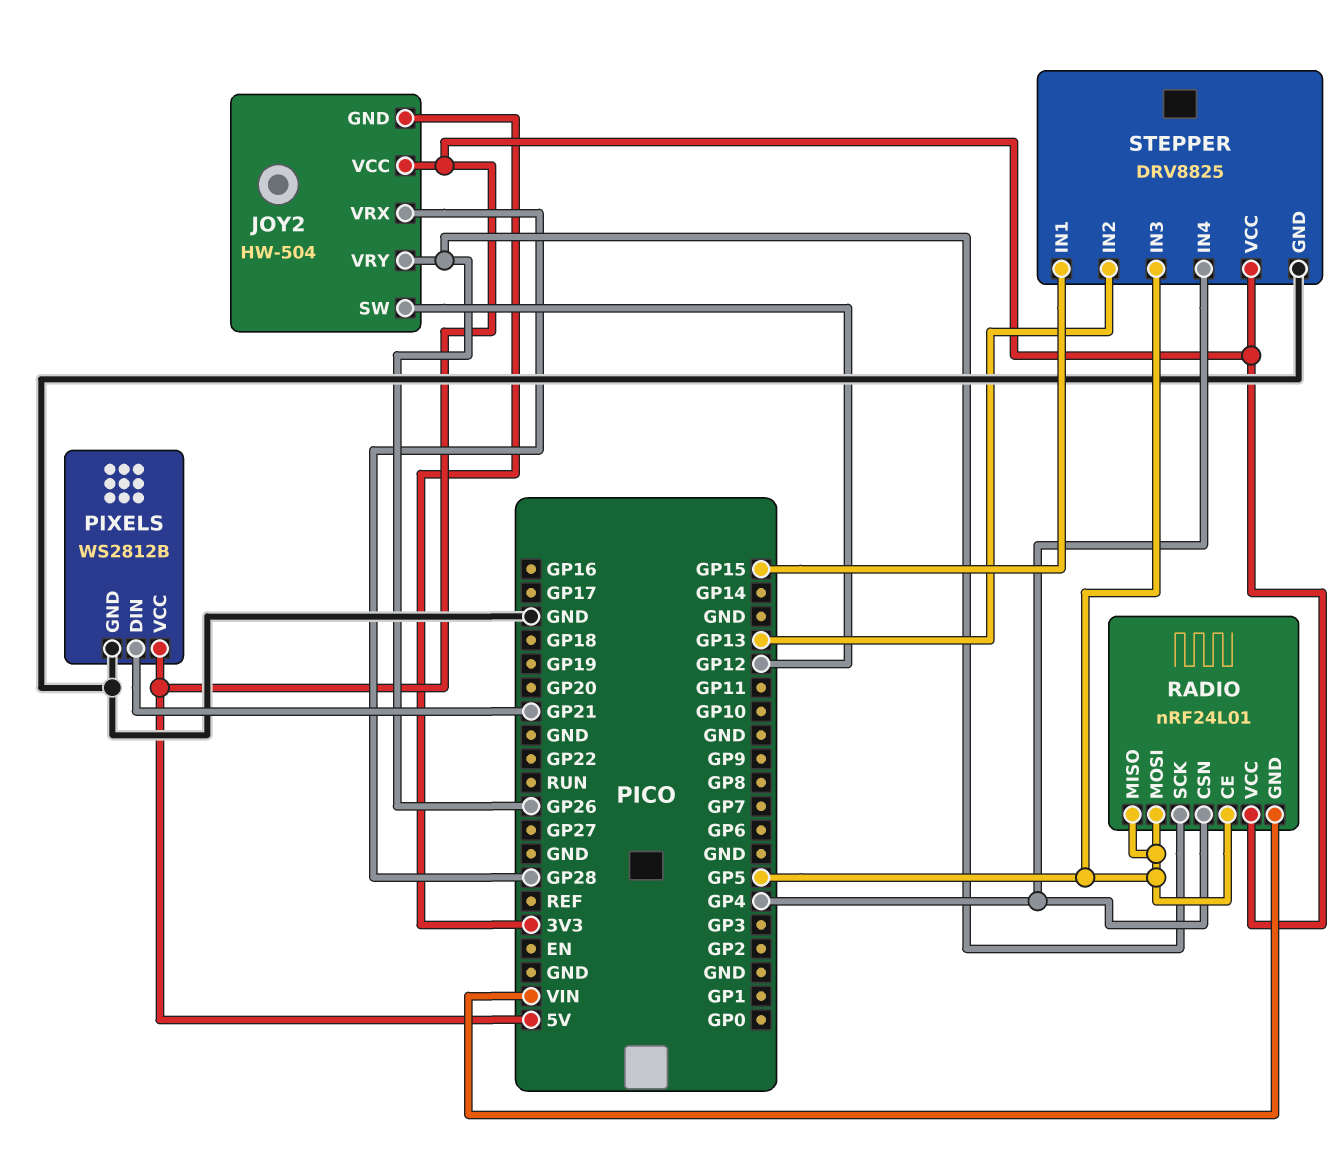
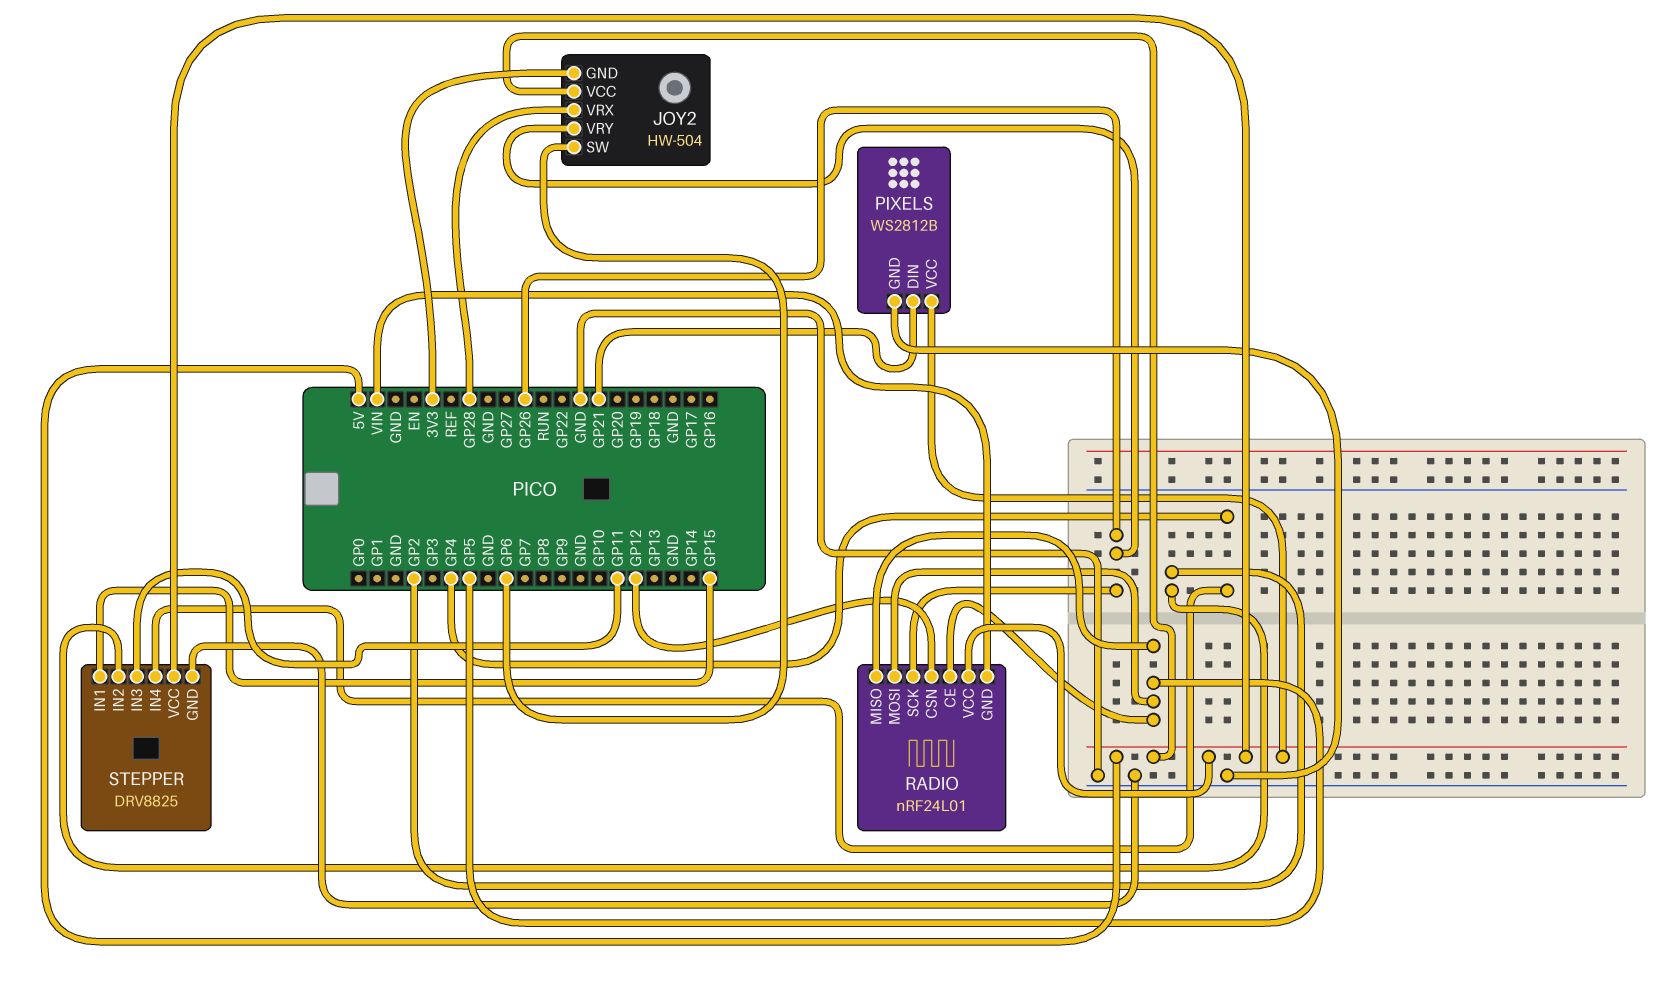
JOY2 pin SW: GP12 -> GP6
RADIO pin CSN: GP4 -> GP12
STEPPER pin IN2: GP13 -> GP2
STEPPER pin IN3: GP5 -> GP11

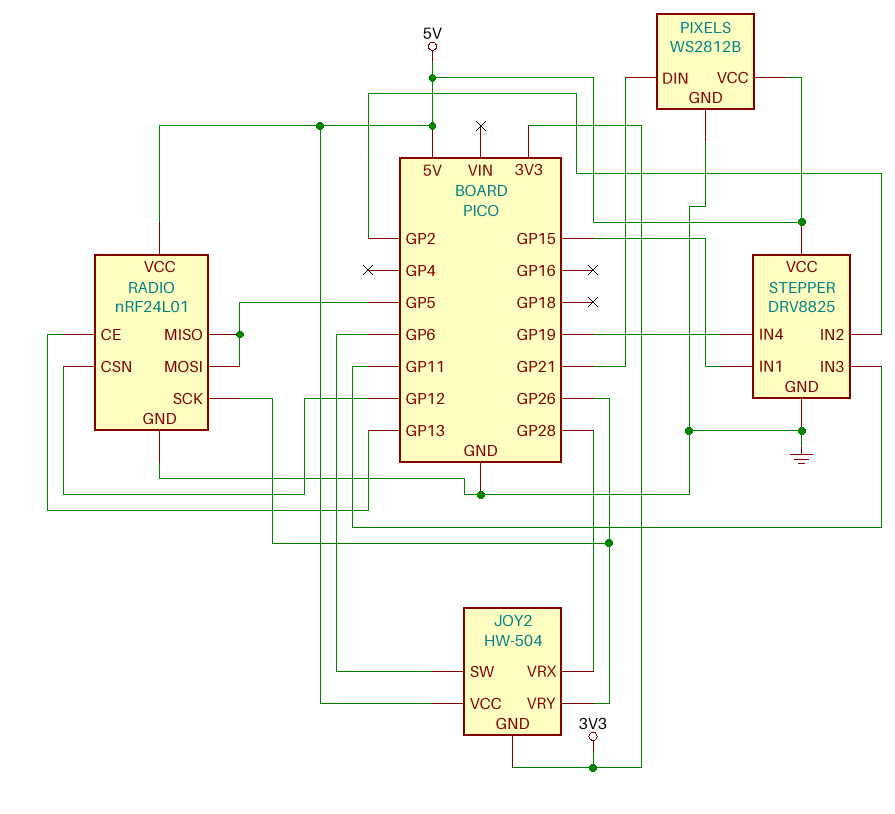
RADIO pin CE: GP5 -> GP13
RADIO pin GND: VIN -> GND
STEPPER pin IN4: GP4 -> GP19

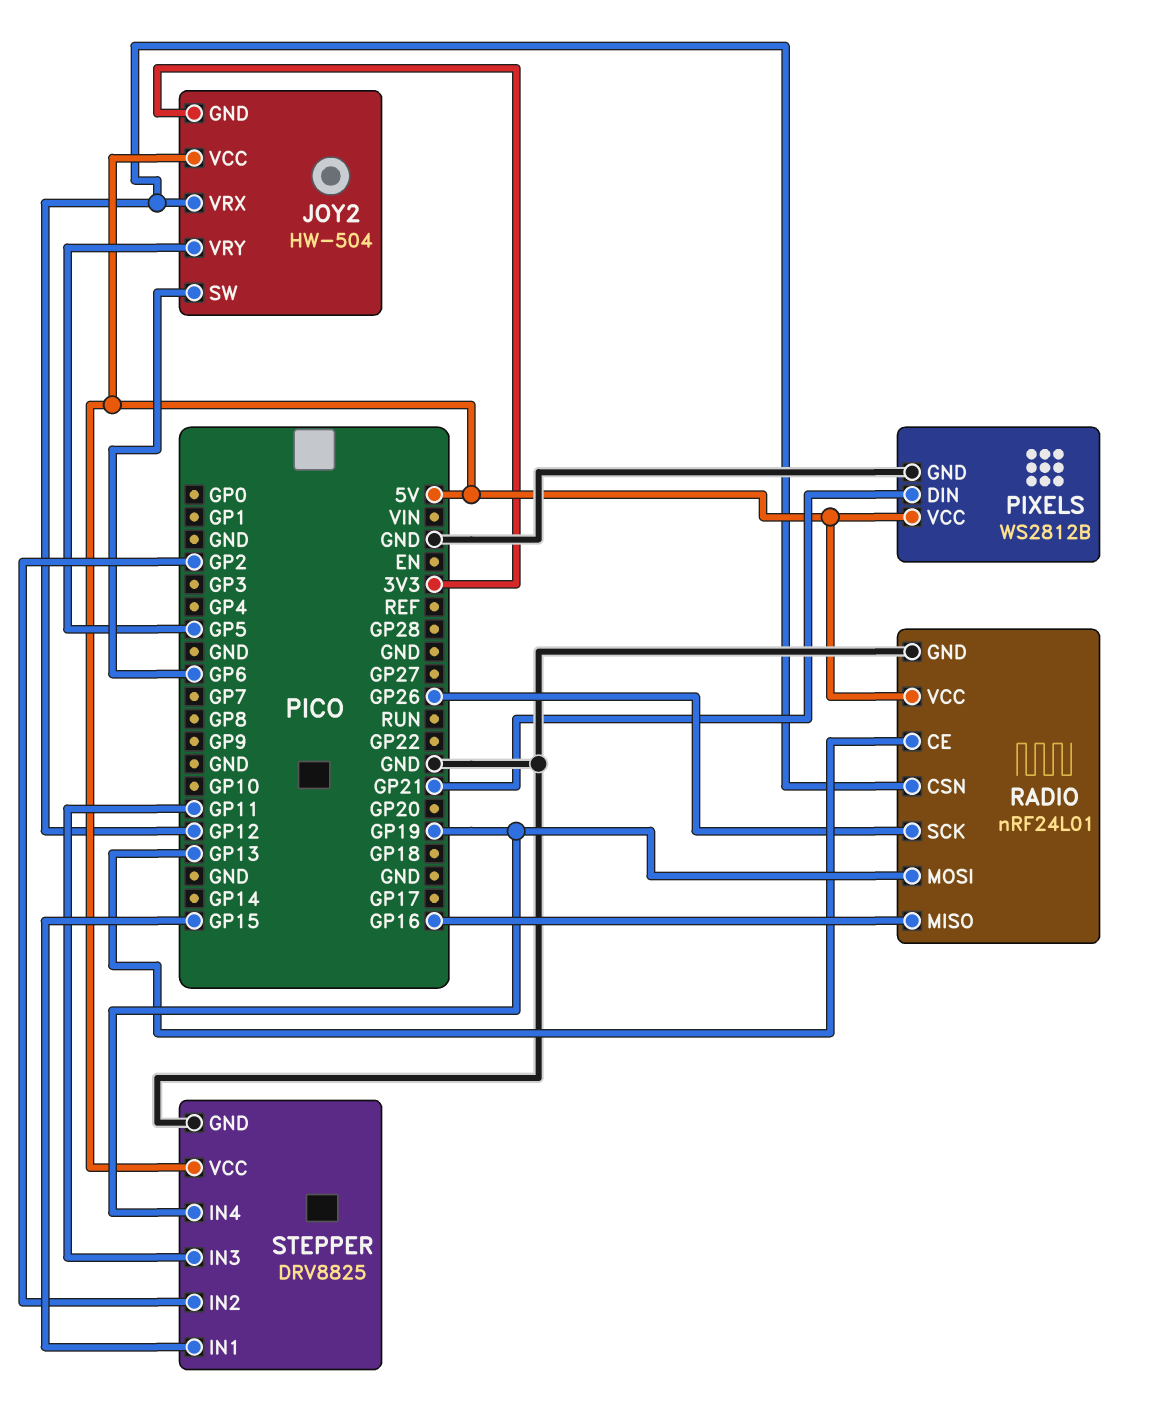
JOY2 pin VRX: GP28 -> GP12
JOY2 pin VRY: GP26 -> GP5
RADIO pin MISO: GP5 -> GP16
RADIO pin MOSI: GP5 -> GP19

